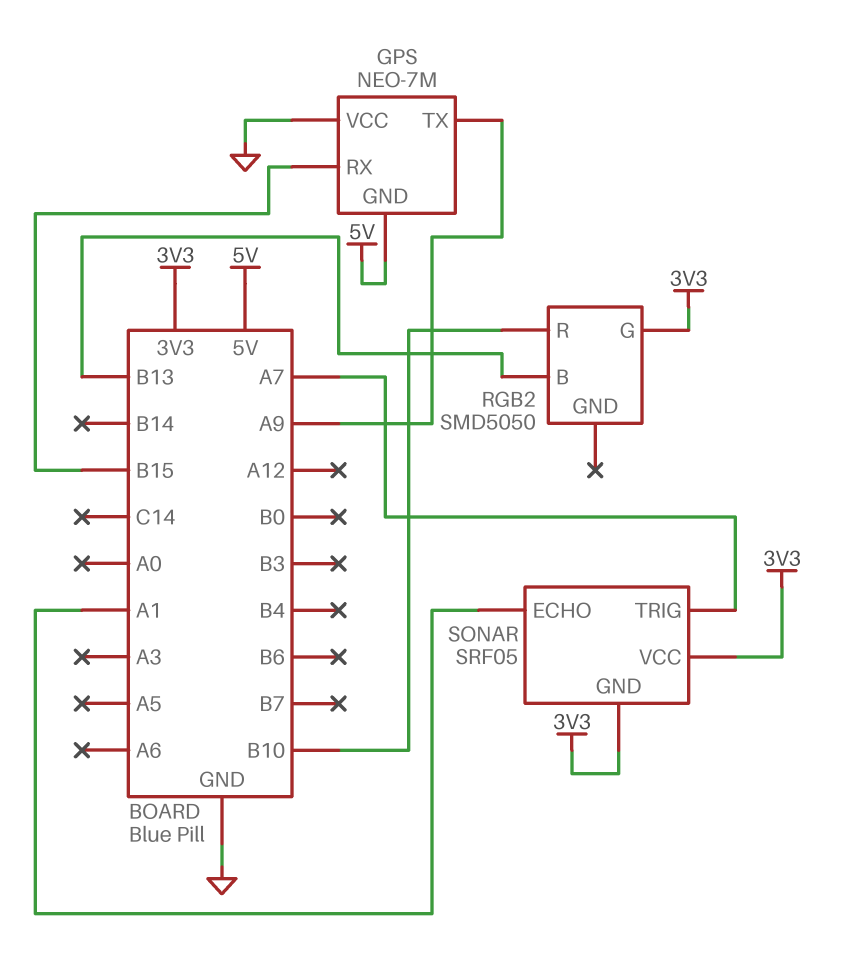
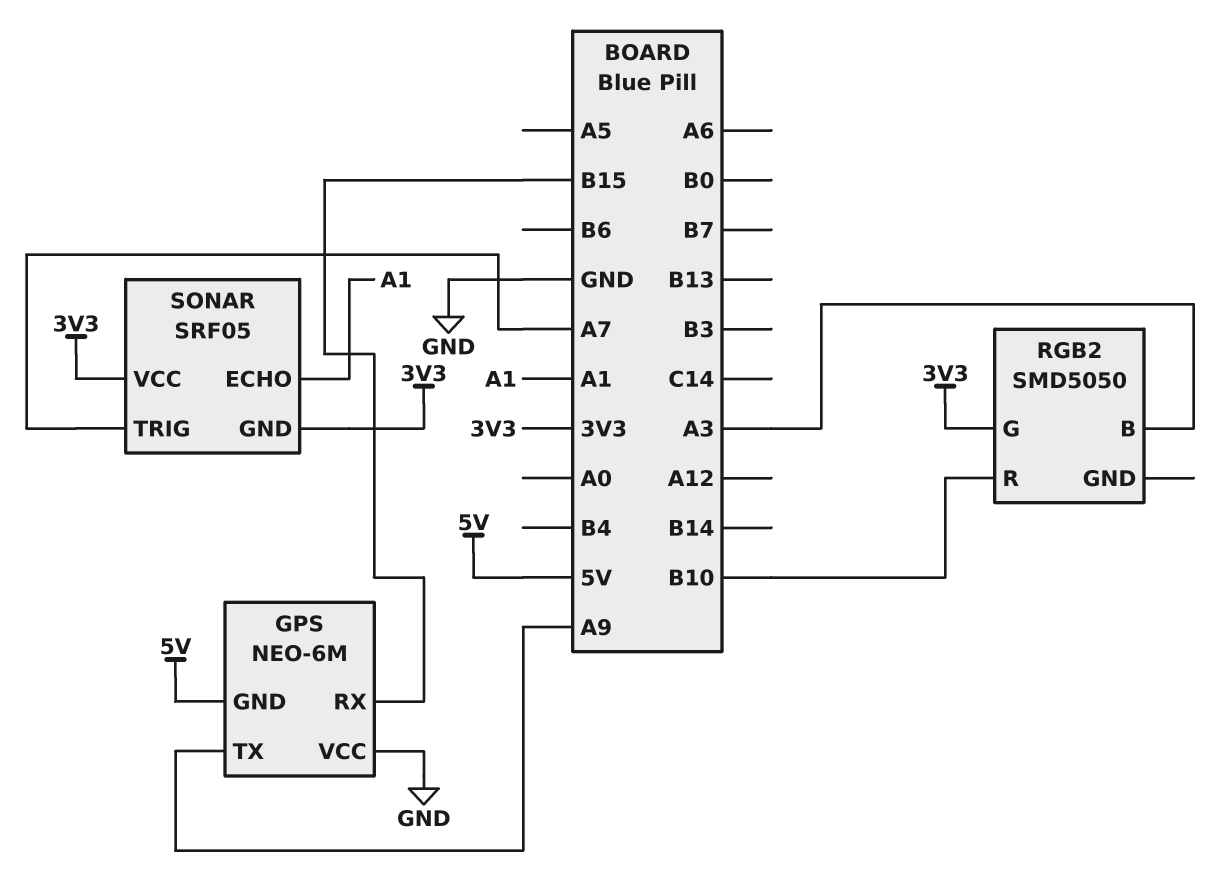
GPS: NEO-7M -> NEO-6M
RGB2 pin B: B13 -> A3

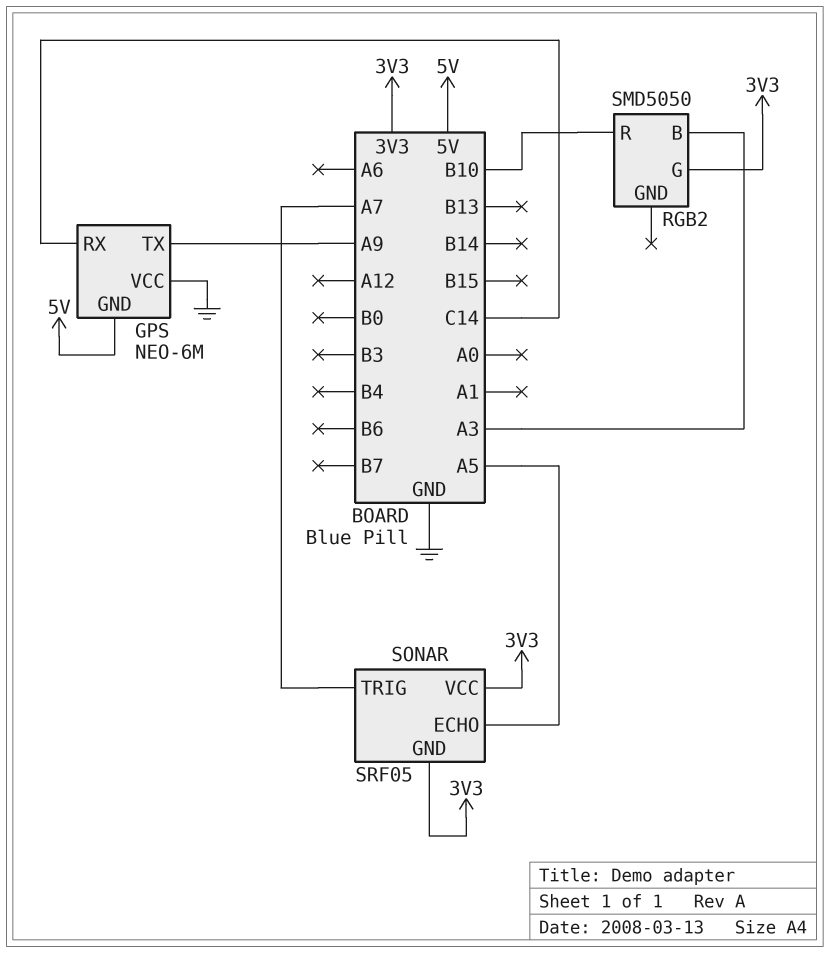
GPS pin RX: B15 -> C14
SONAR pin ECHO: A1 -> A5

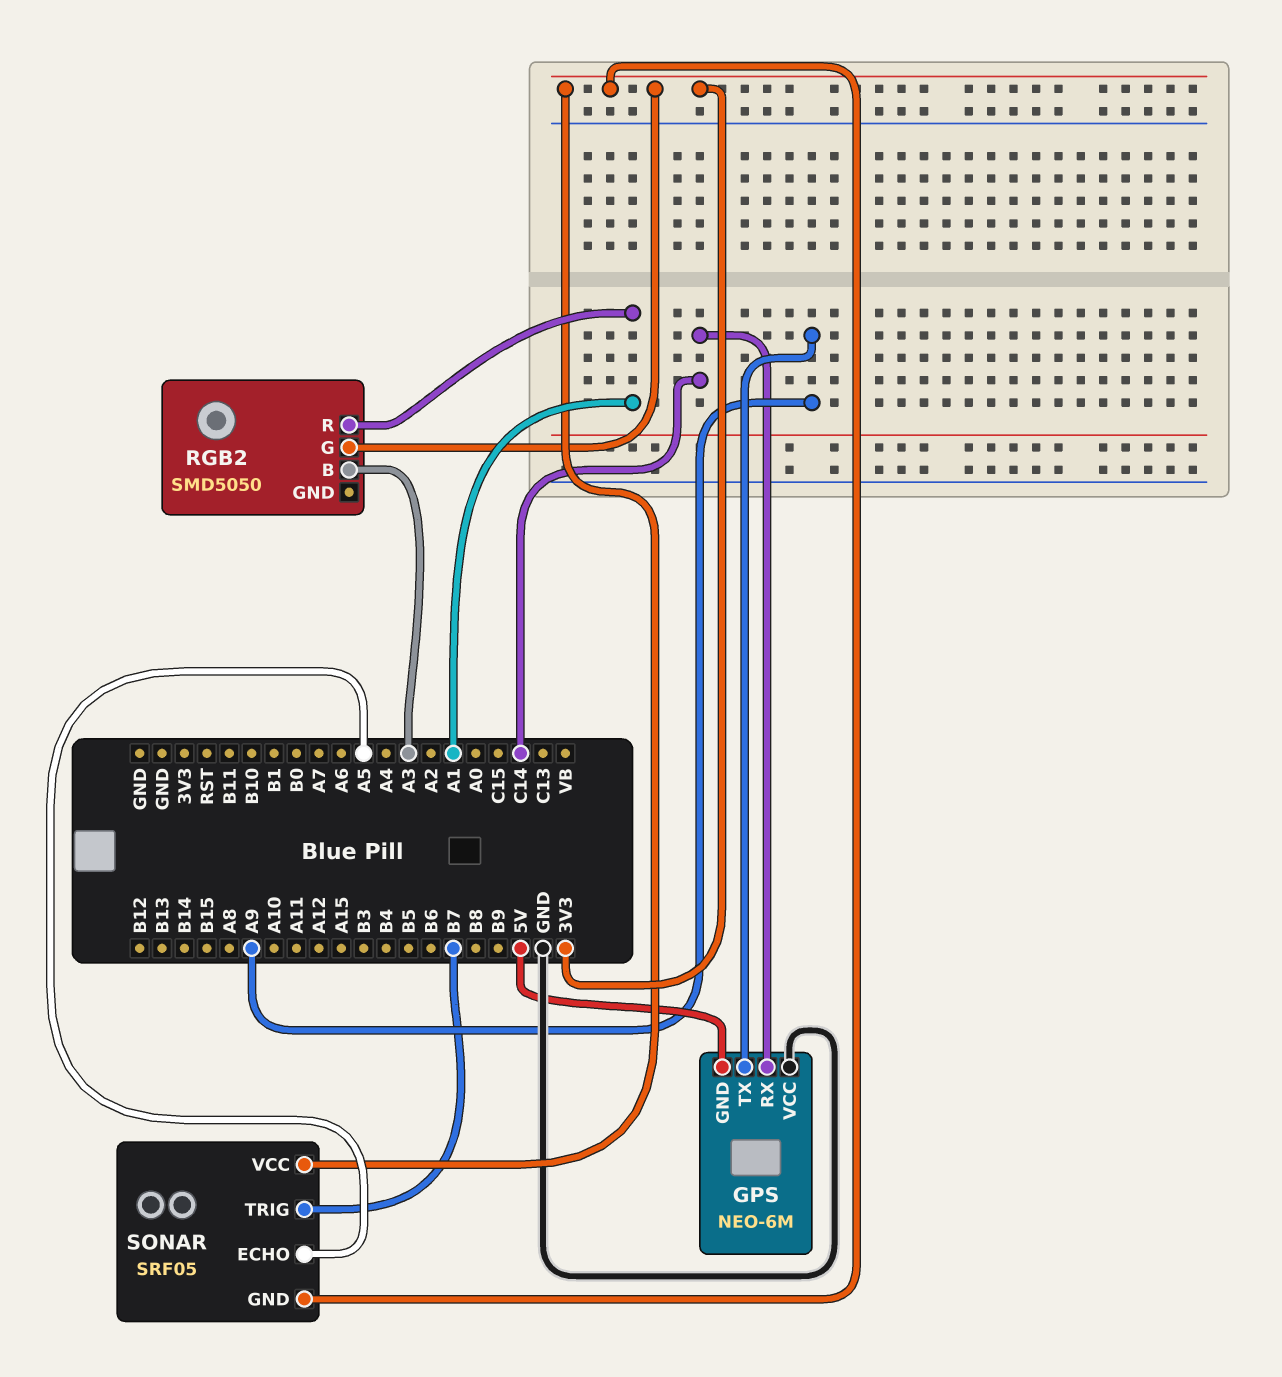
RGB2 pin R: B10 -> A1
SONAR pin TRIG: A7 -> B7

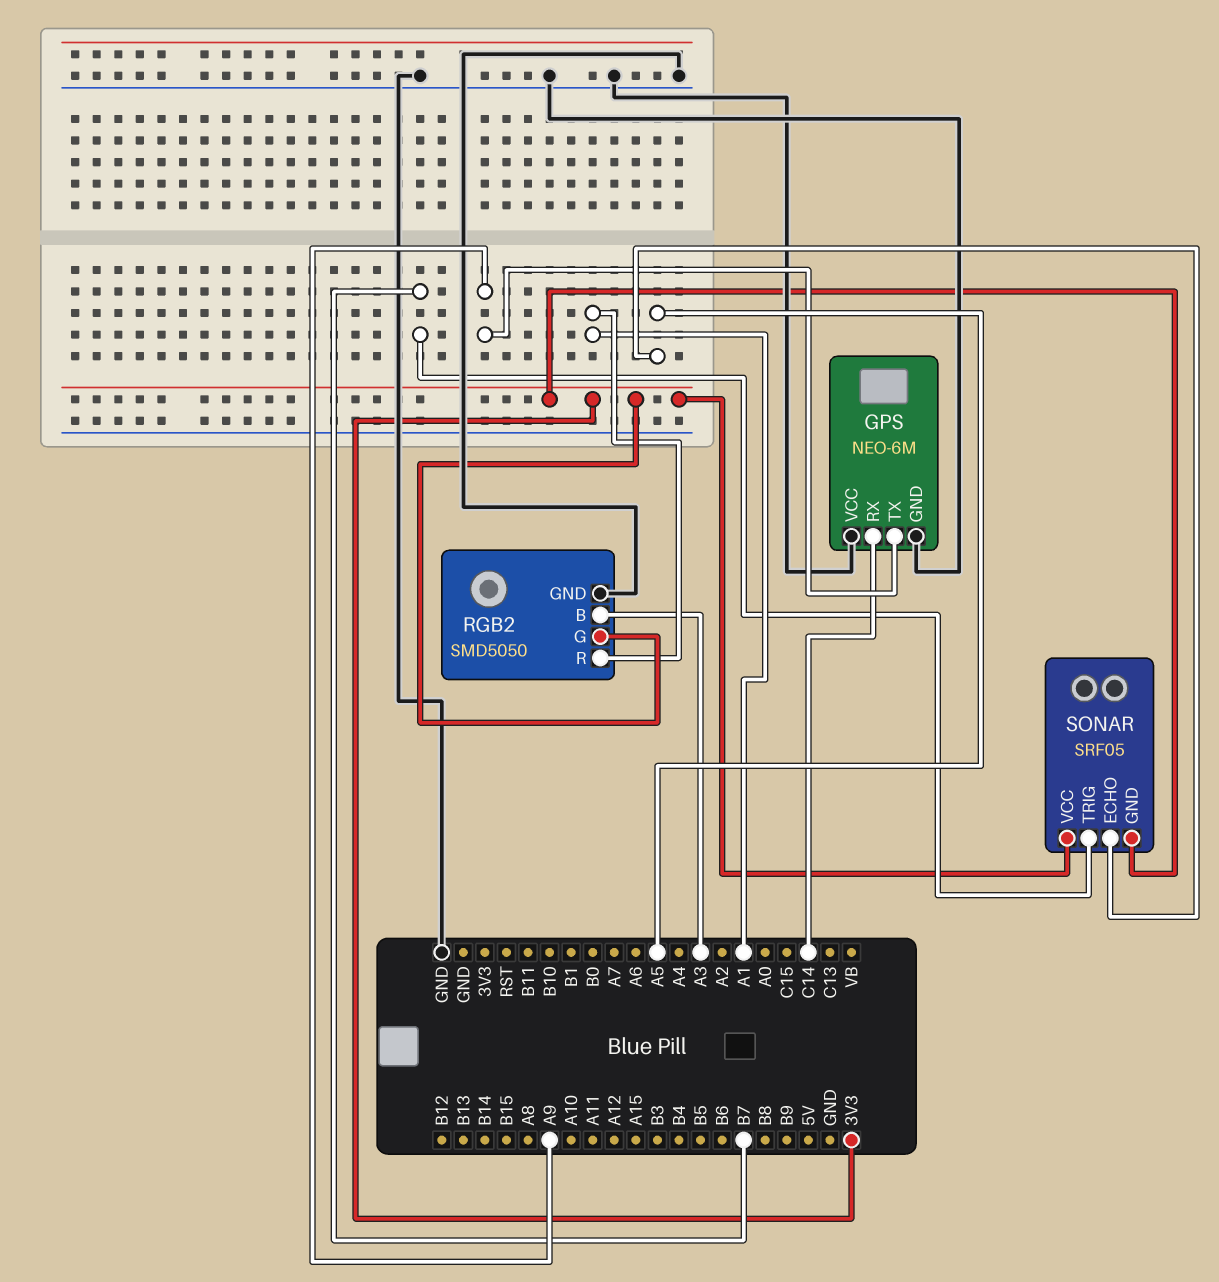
GPS pin GND: 5V -> GND
RGB2 pin GND: none -> GND

